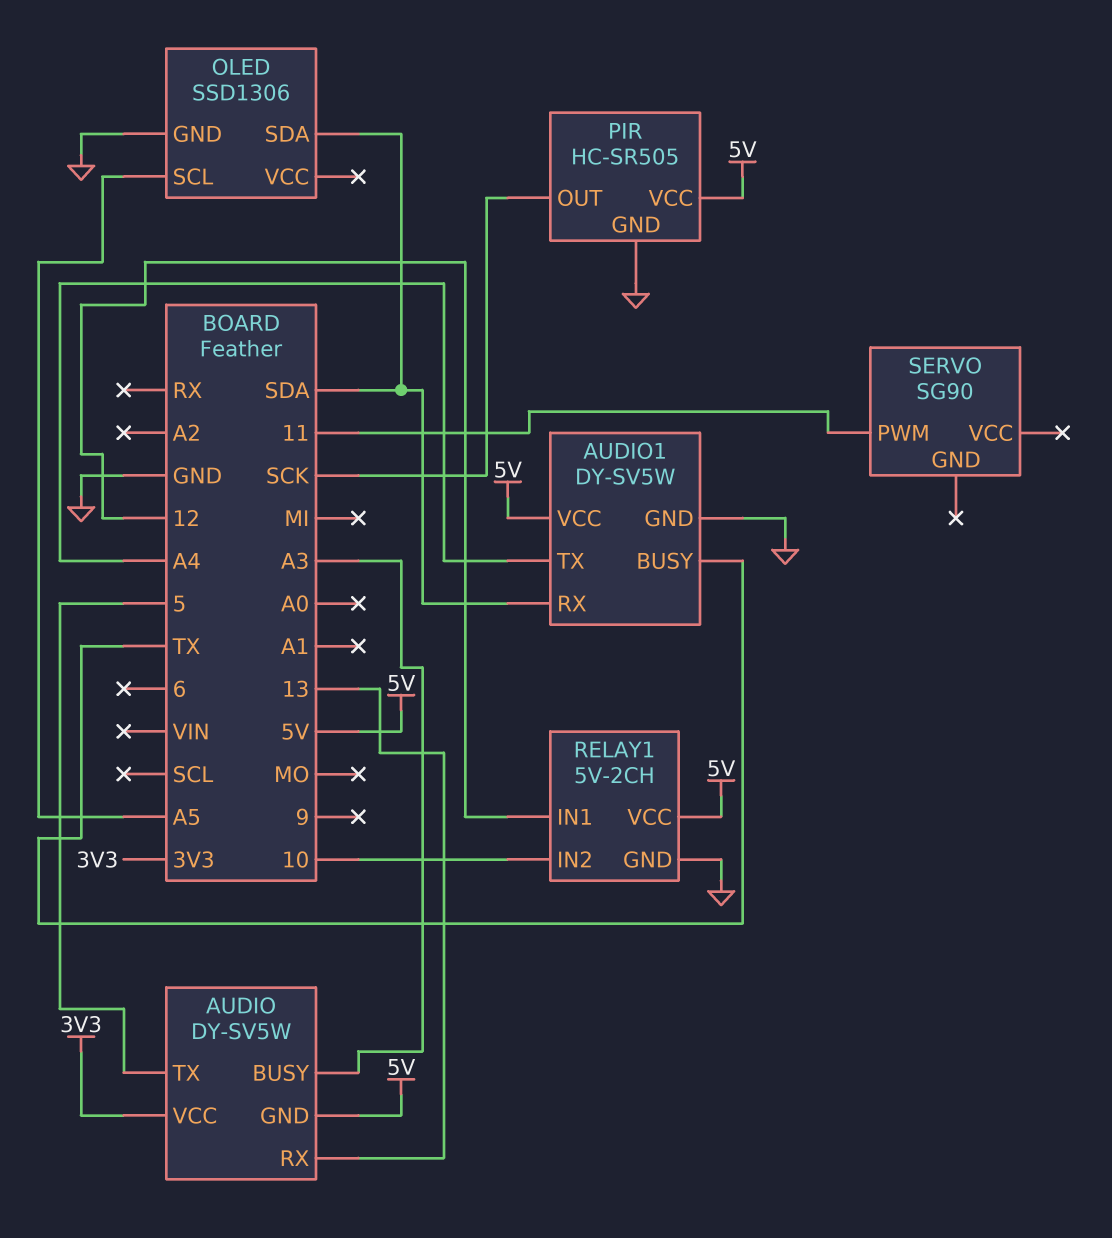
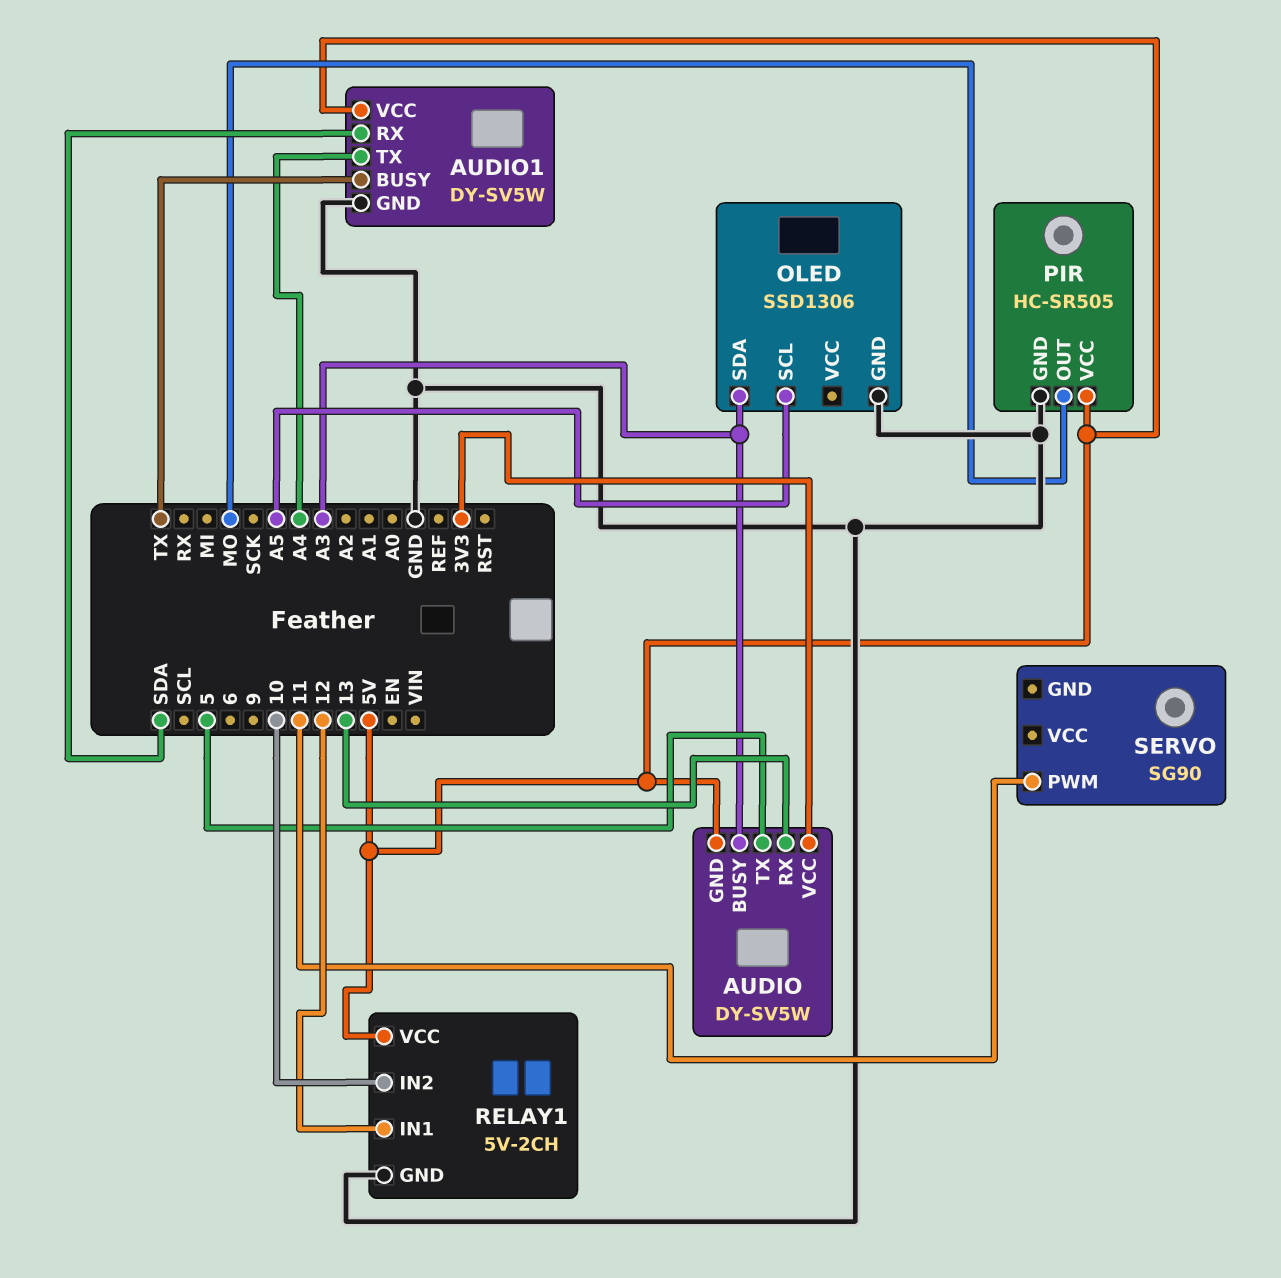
OLED pin SDA: SDA -> A3
PIR pin OUT: SCK -> MO

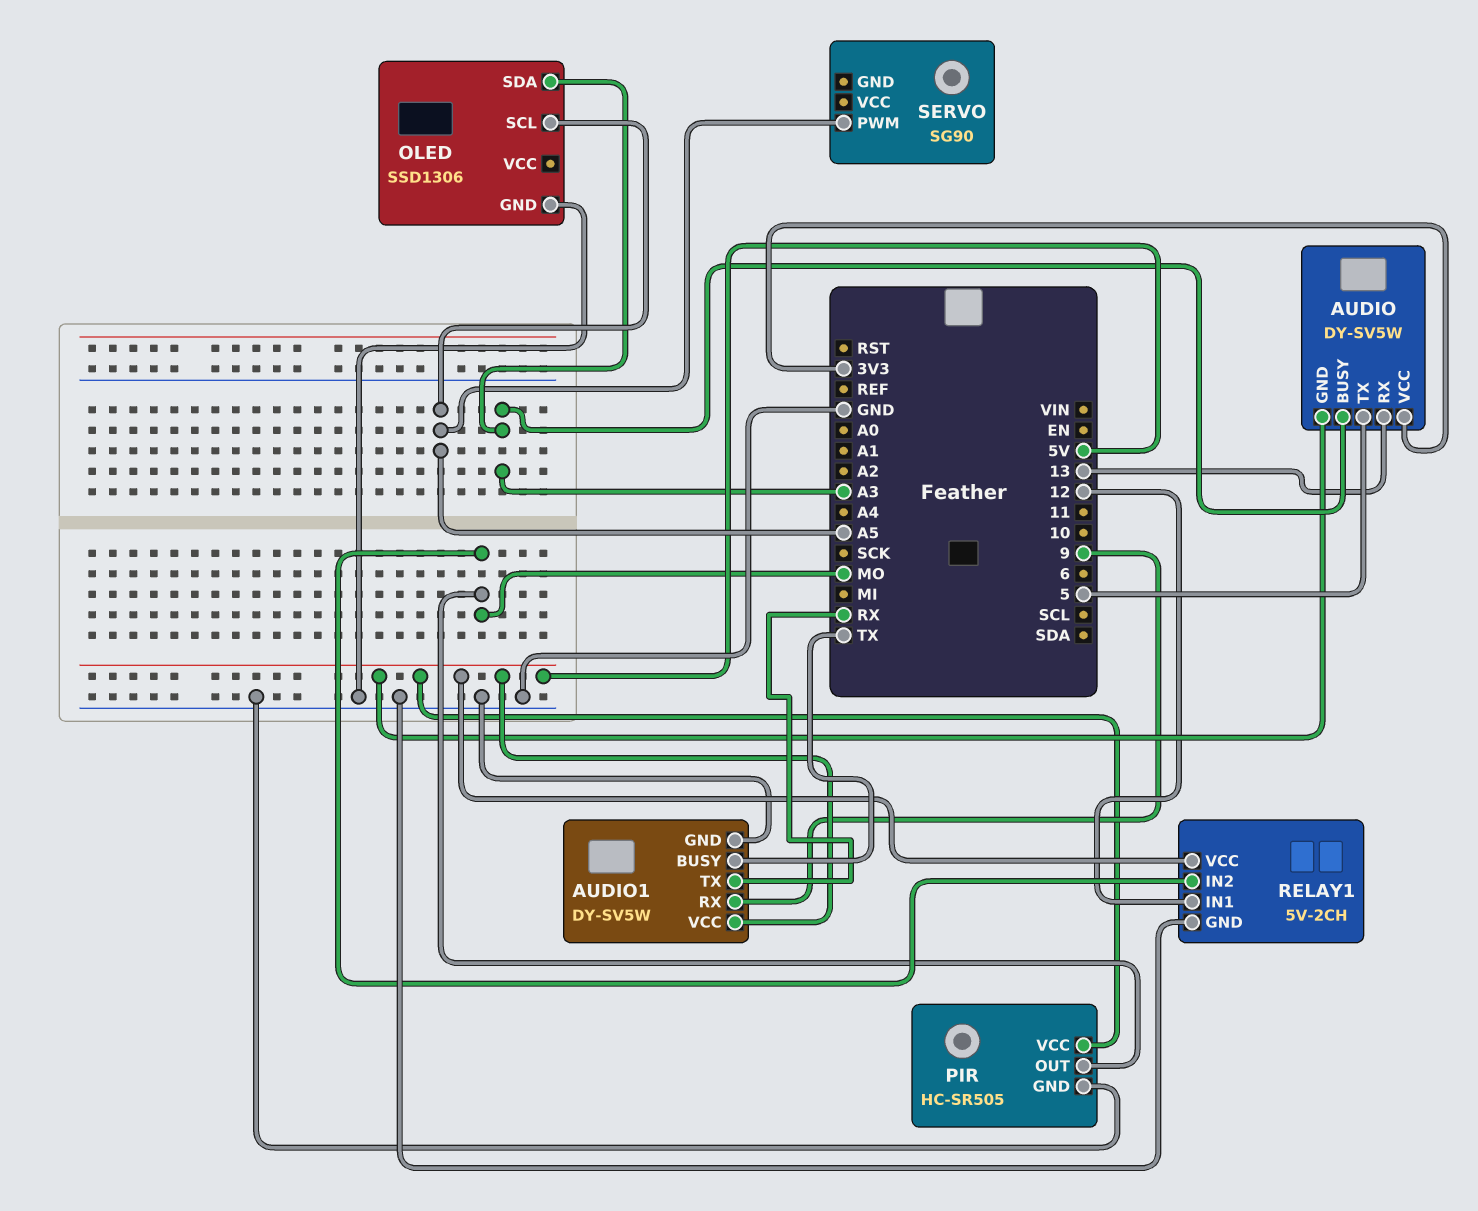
AUDIO1 pin RX: SDA -> 9
AUDIO1 pin TX: A4 -> RX
RELAY1 pin IN2: 10 -> MO
SERVO pin PWM: 11 -> A5

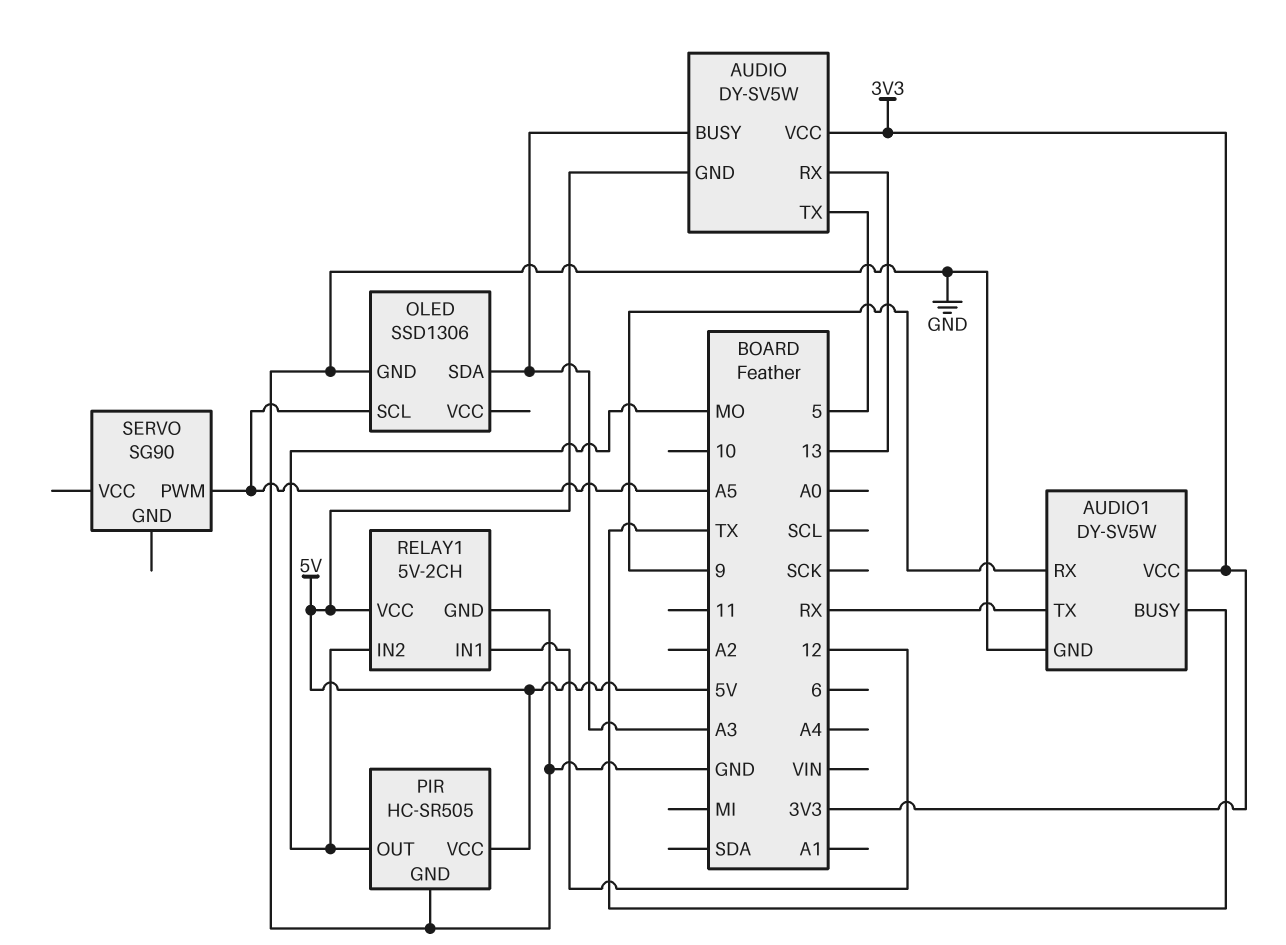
AUDIO1 pin VCC: 5V -> 3V3

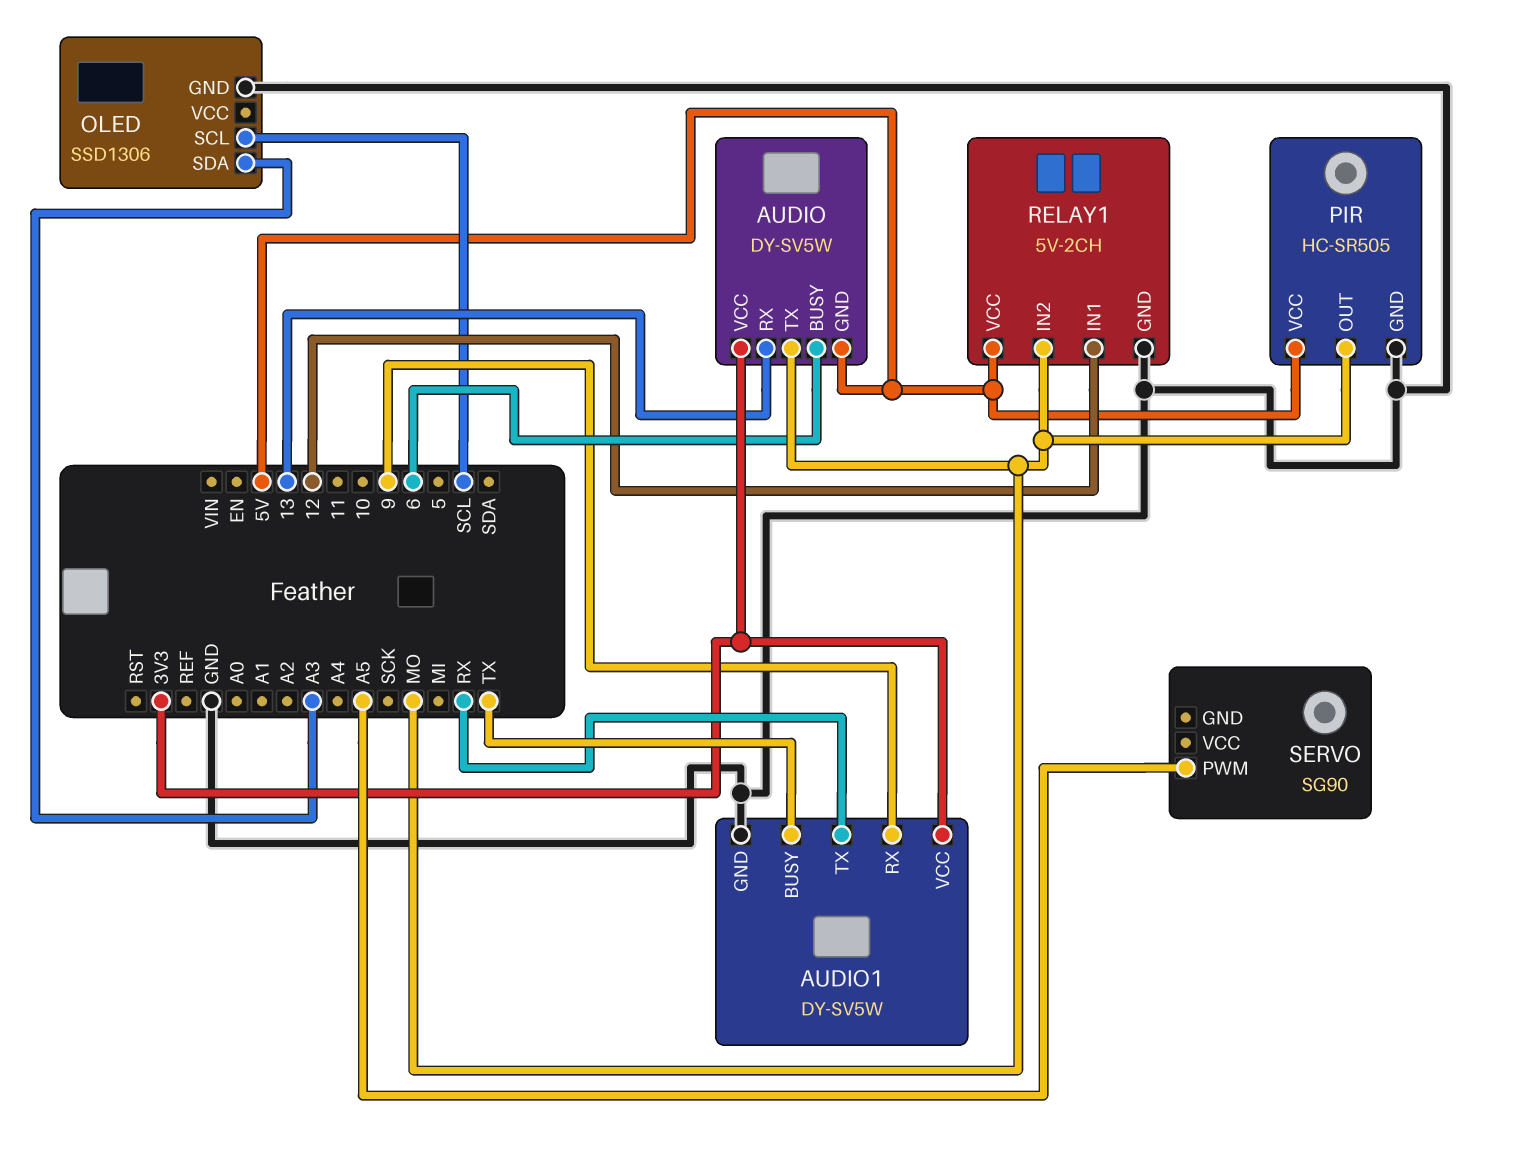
AUDIO pin BUSY: A3 -> 6
AUDIO pin TX: 5 -> MO
OLED pin SCL: A5 -> SCL

